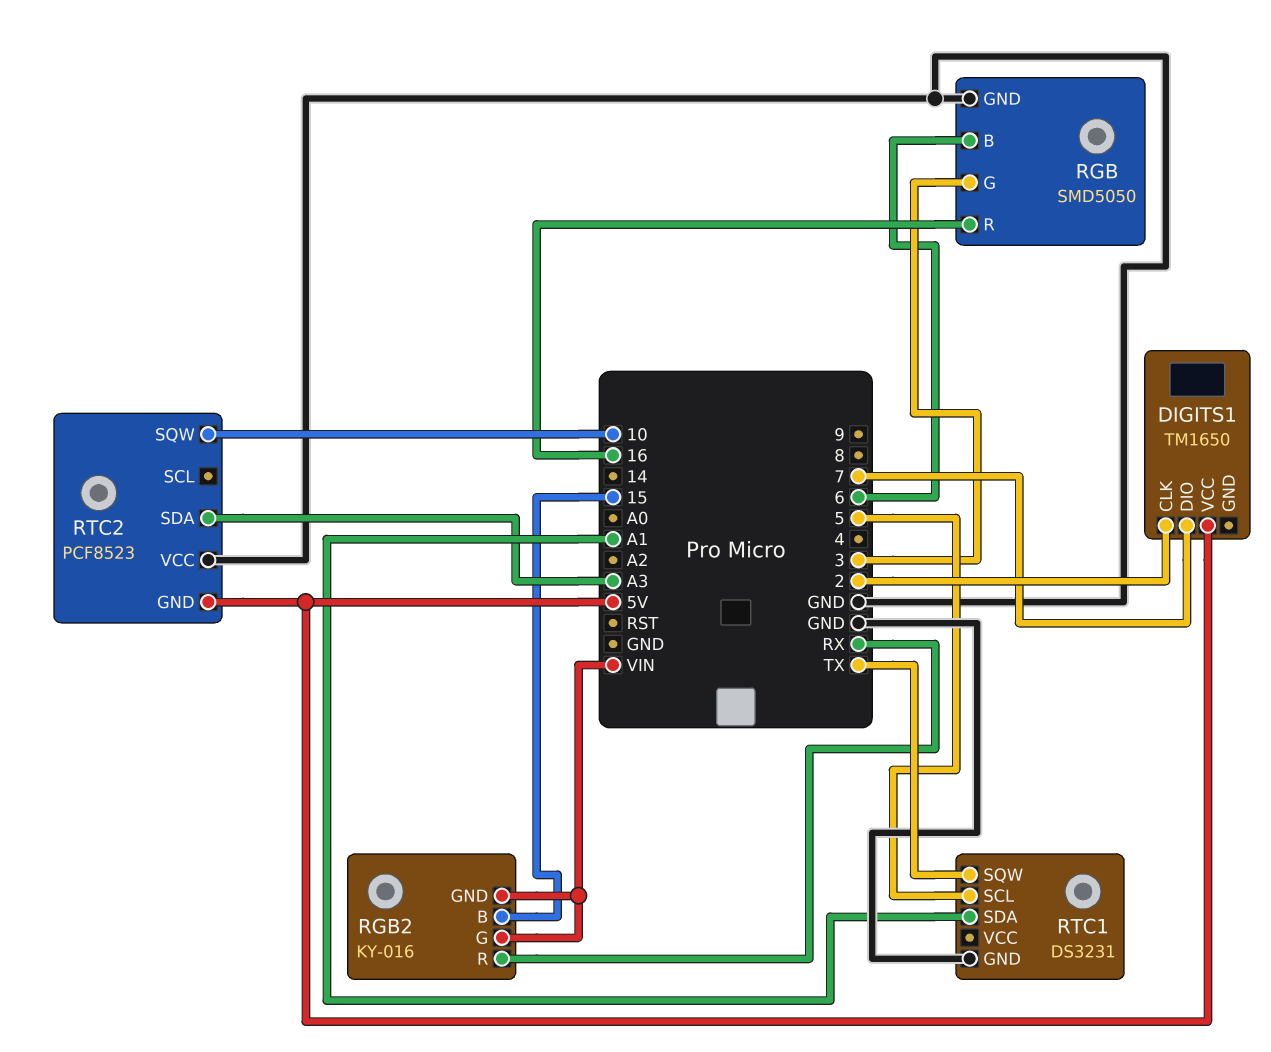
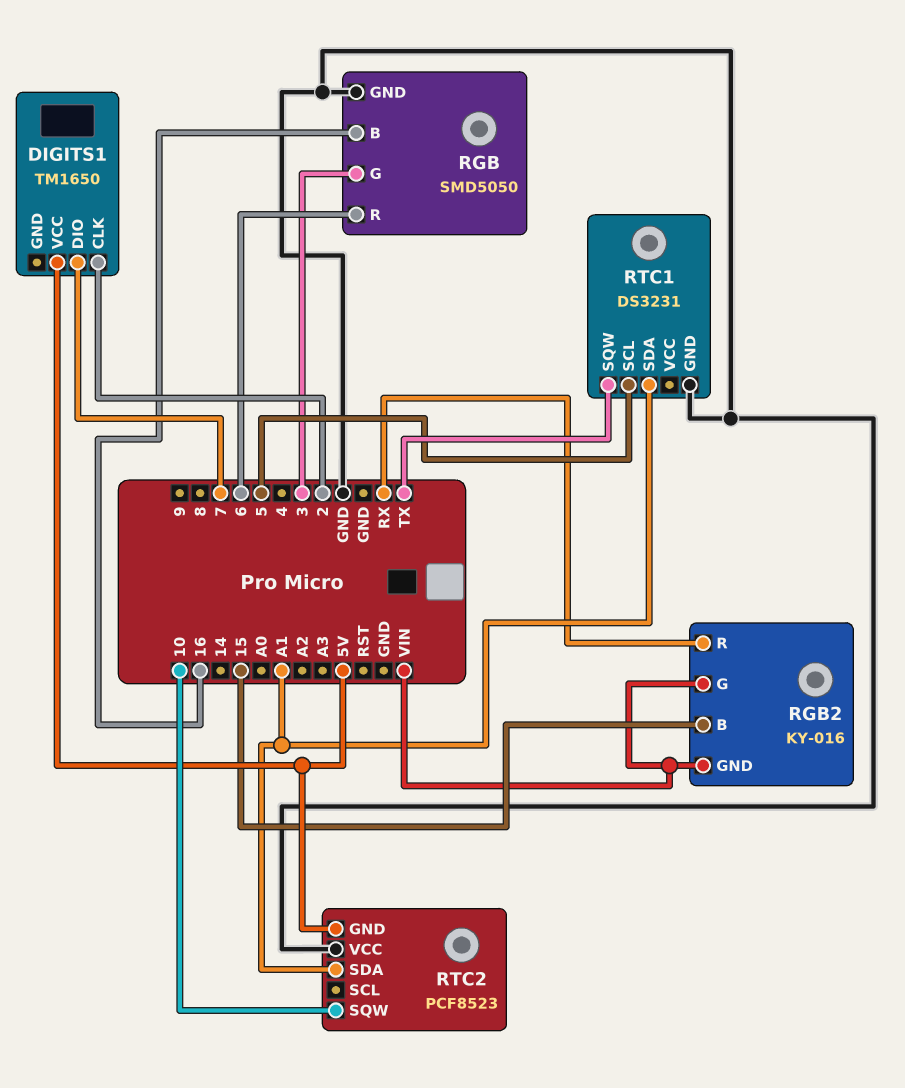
RGB pin B: 6 -> 16
RGB pin R: 16 -> 6
RTC2 pin SDA: A3 -> A1

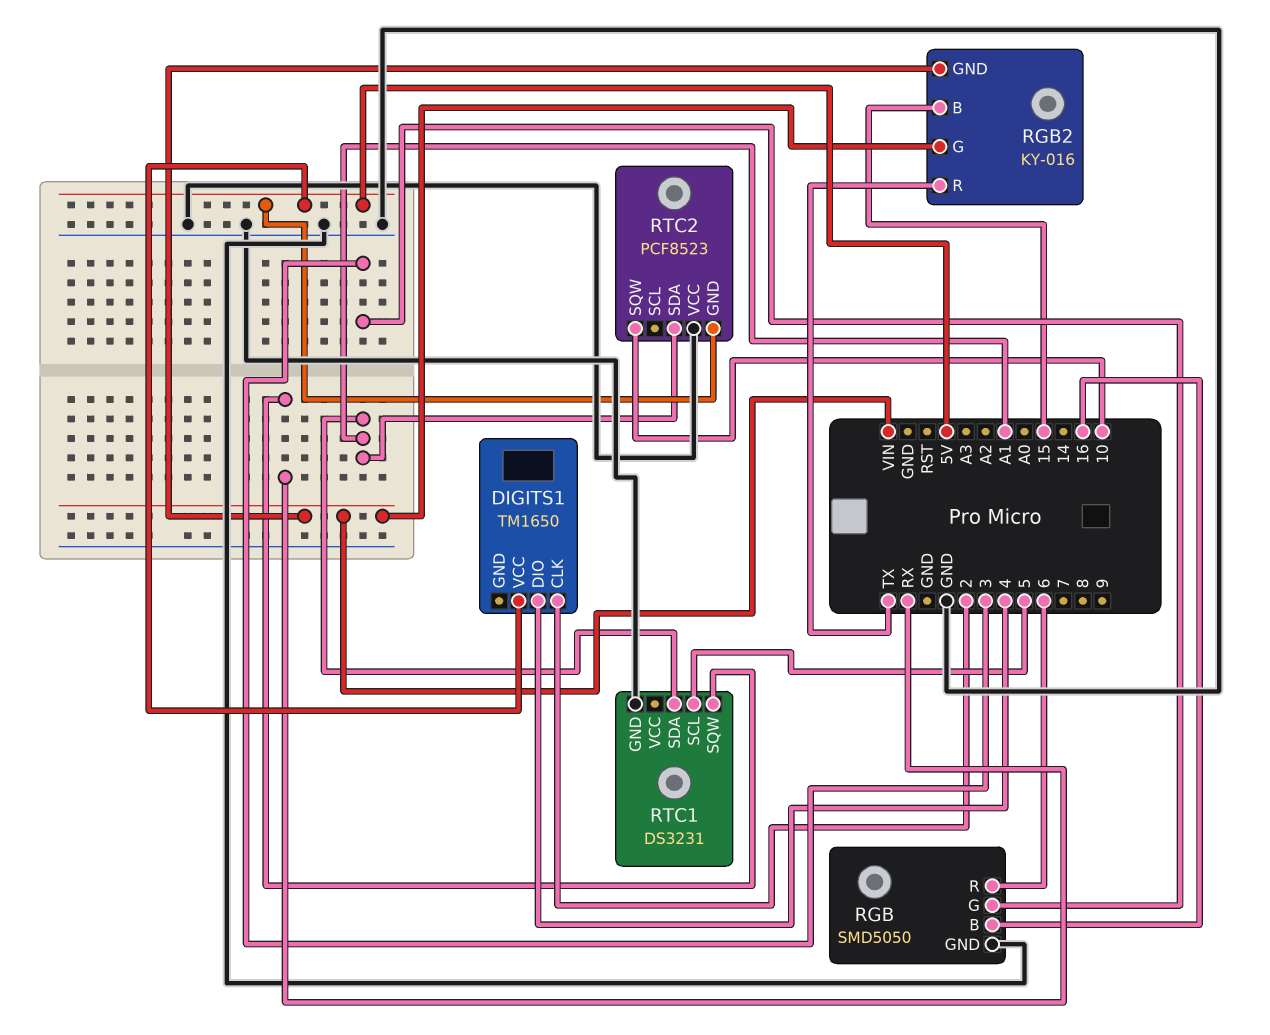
DIGITS1 pin DIO: 7 -> 4
RGB2 pin R: RX -> TX
RTC1 pin SQW: TX -> RX

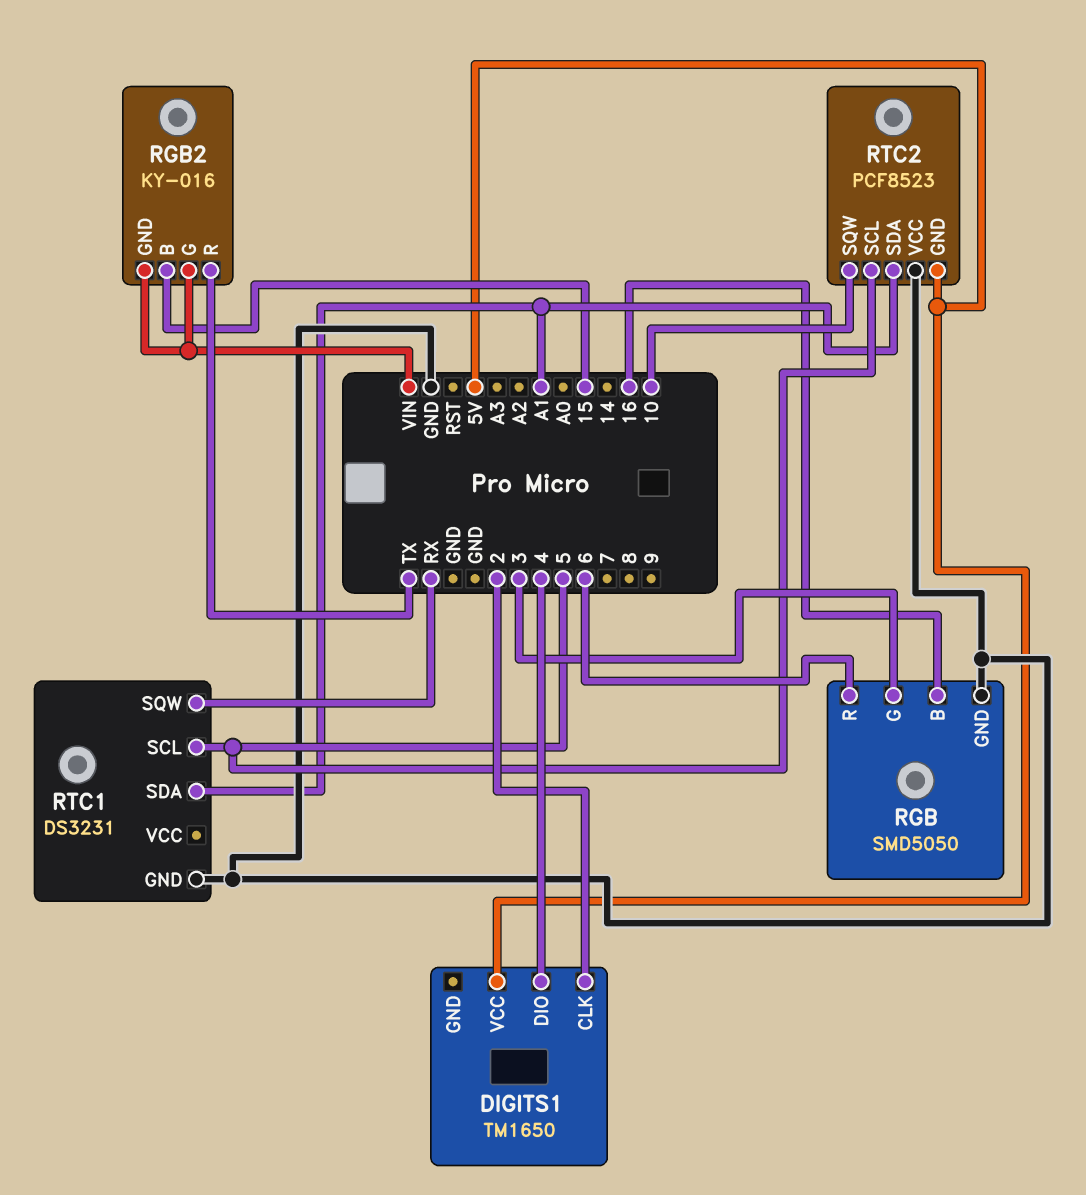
RTC2 pin SCL: none -> 5

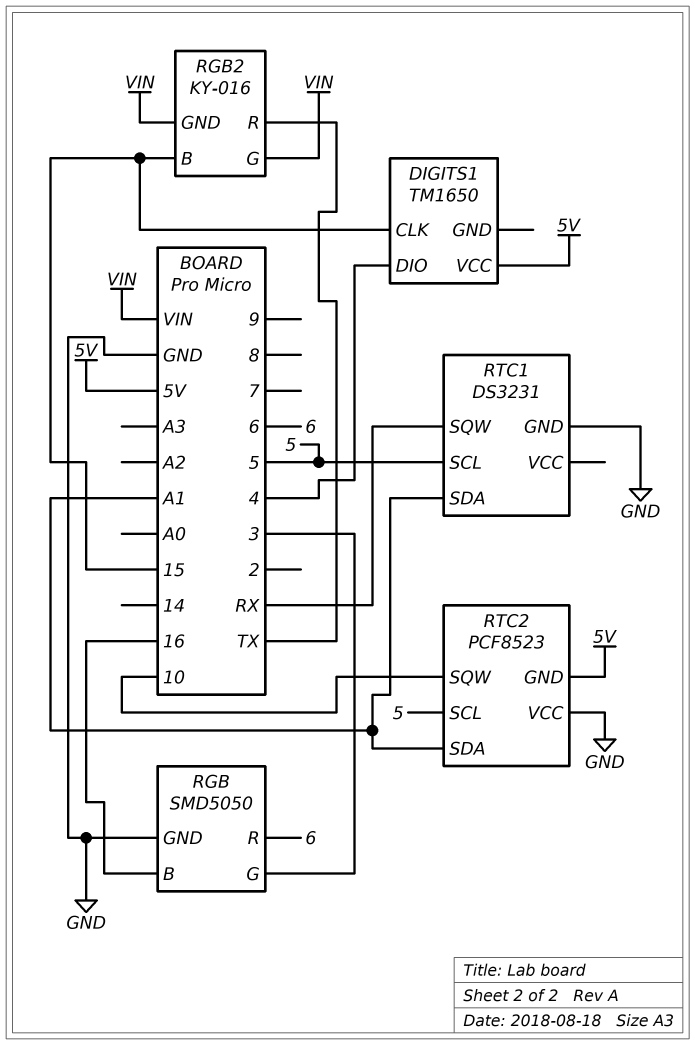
DIGITS1 pin CLK: 2 -> 15

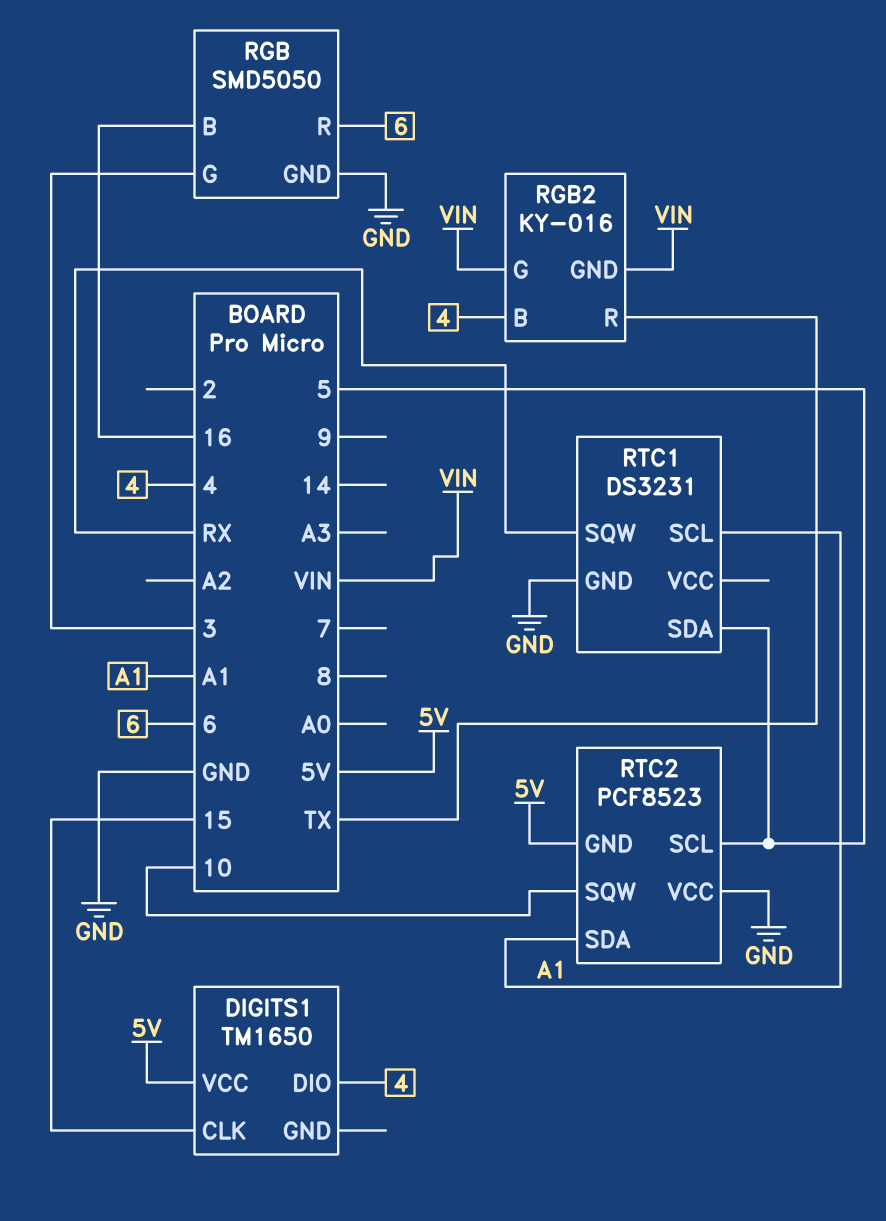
RGB2 pin B: 15 -> 4
RTC1 pin SCL: 5 -> A1
RTC1 pin SDA: A1 -> 5

